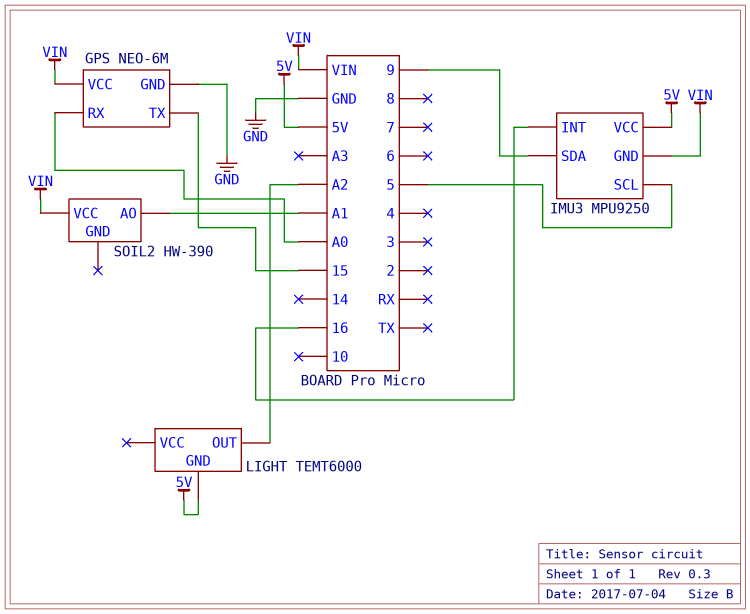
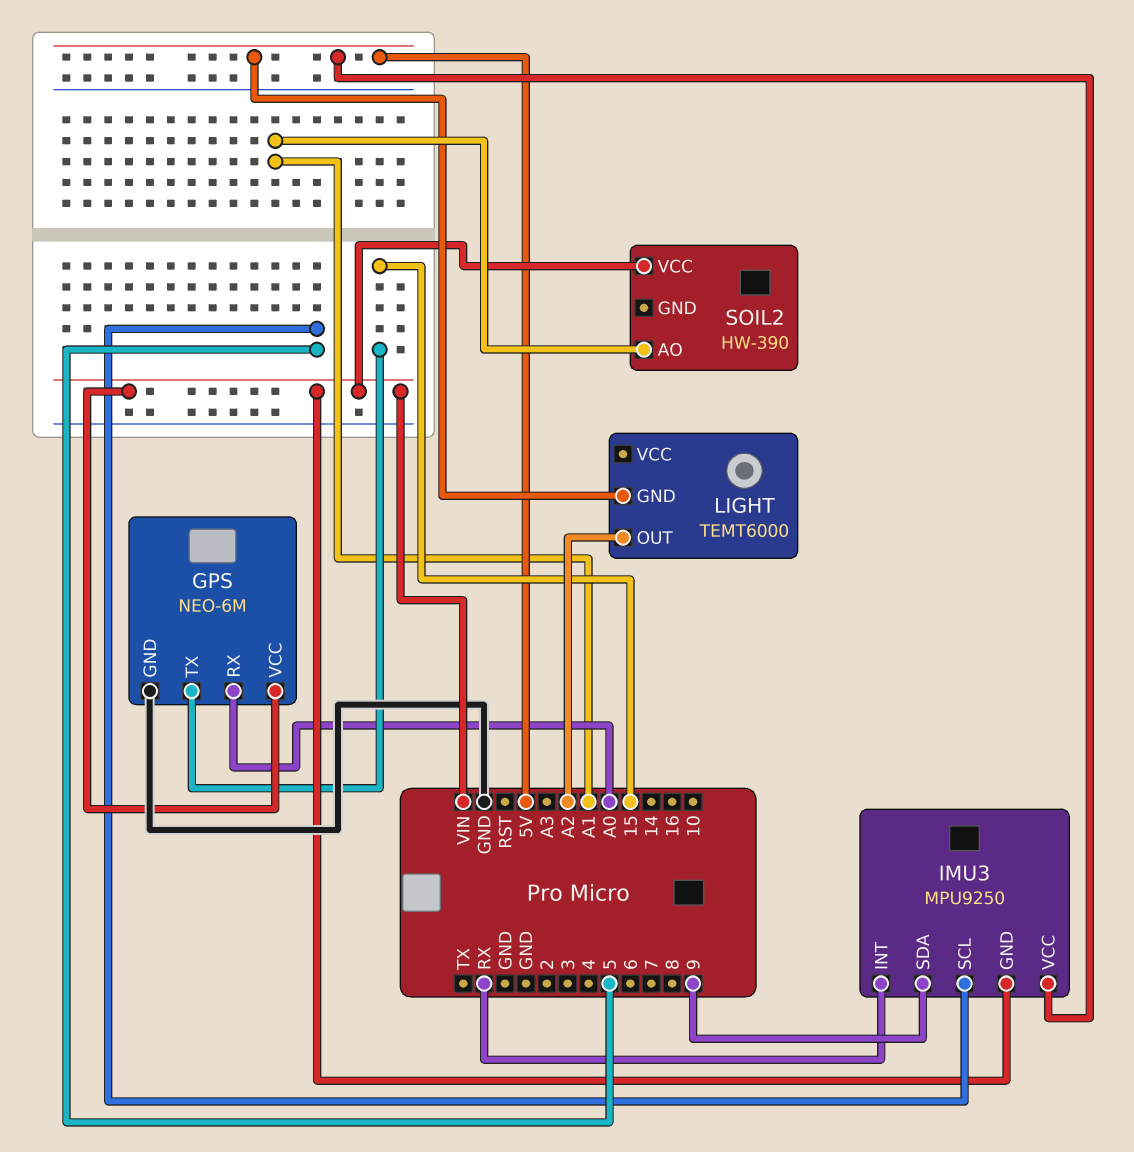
IMU3 pin INT: 16 -> RX

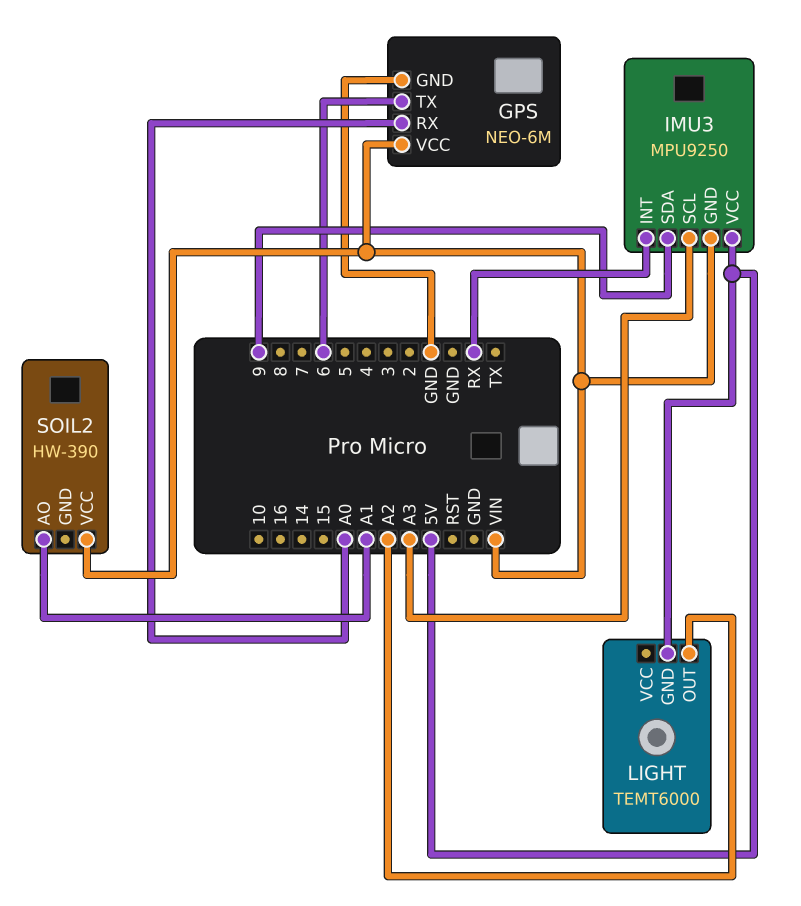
GPS pin TX: 15 -> 6
IMU3 pin SCL: 5 -> A3

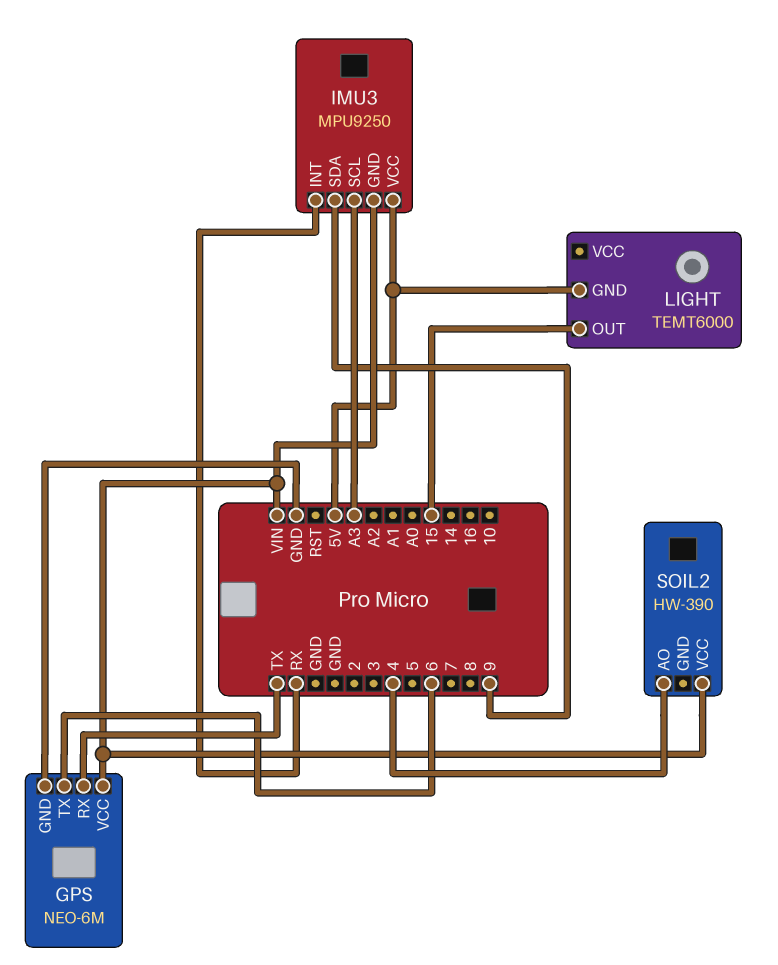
GPS pin RX: A0 -> TX
LIGHT pin OUT: A2 -> 15
SOIL2 pin AO: A1 -> 4

